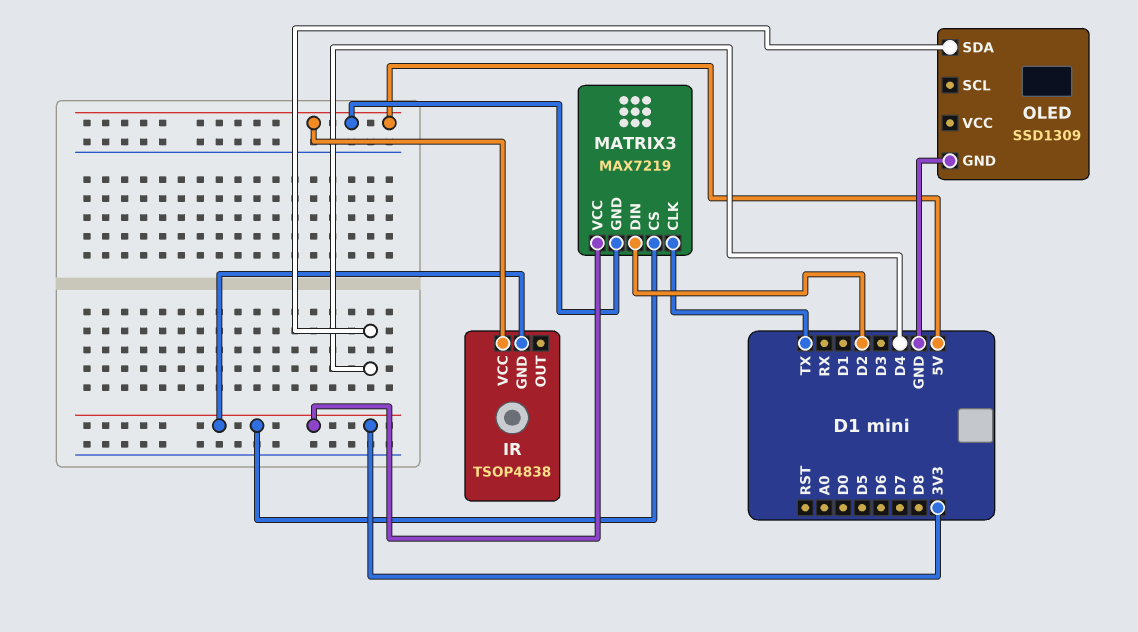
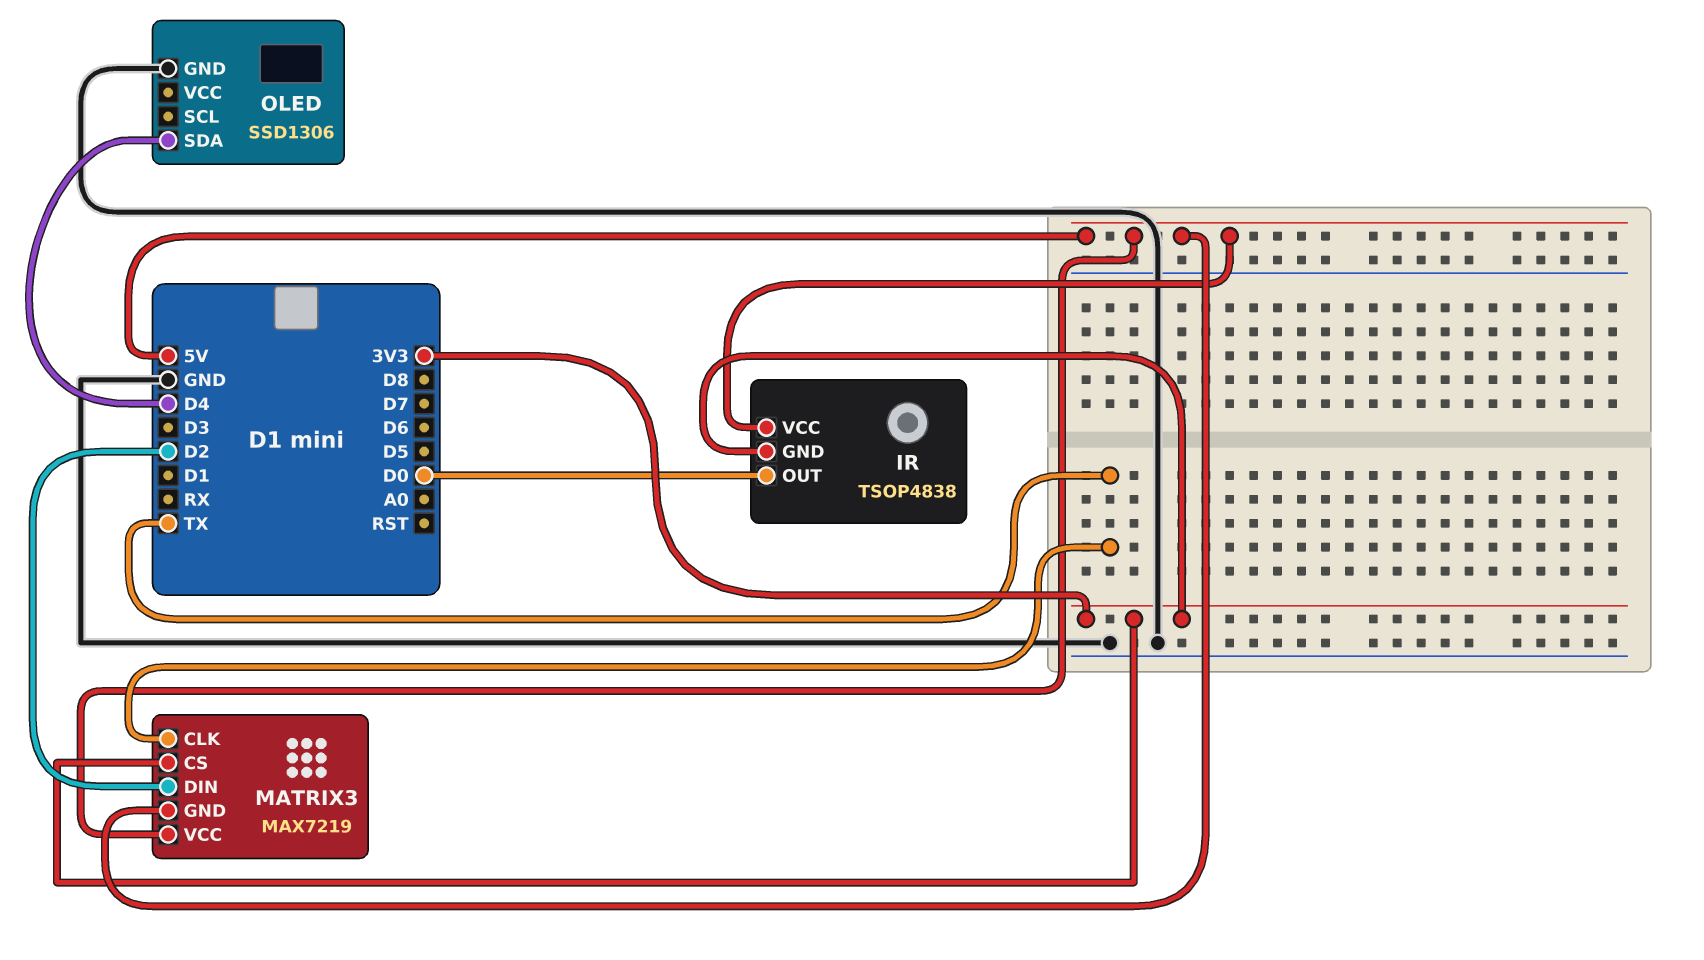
IR pin OUT: none -> D0
MATRIX3 pin VCC: 3V3 -> 5V
OLED: SSD1309 -> SSD1306

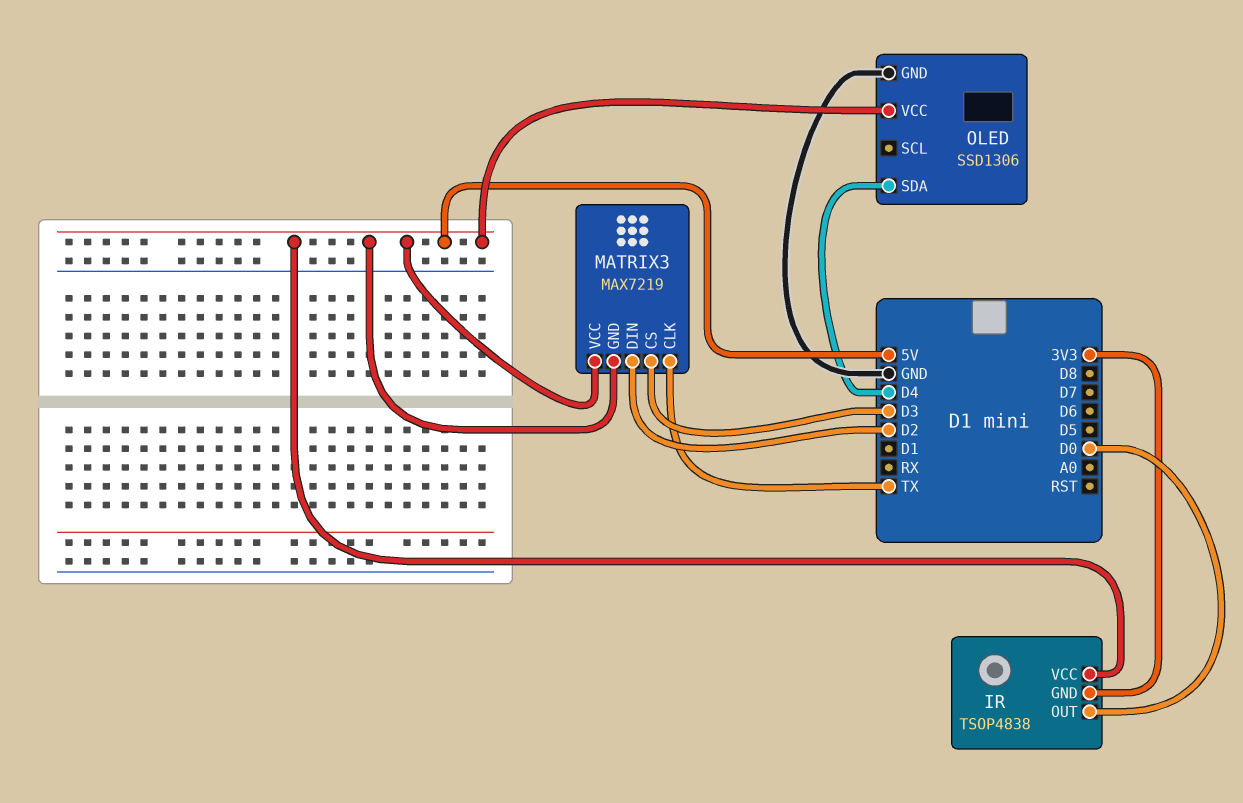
MATRIX3 pin CS: 3V3 -> D3
OLED pin VCC: none -> 5V

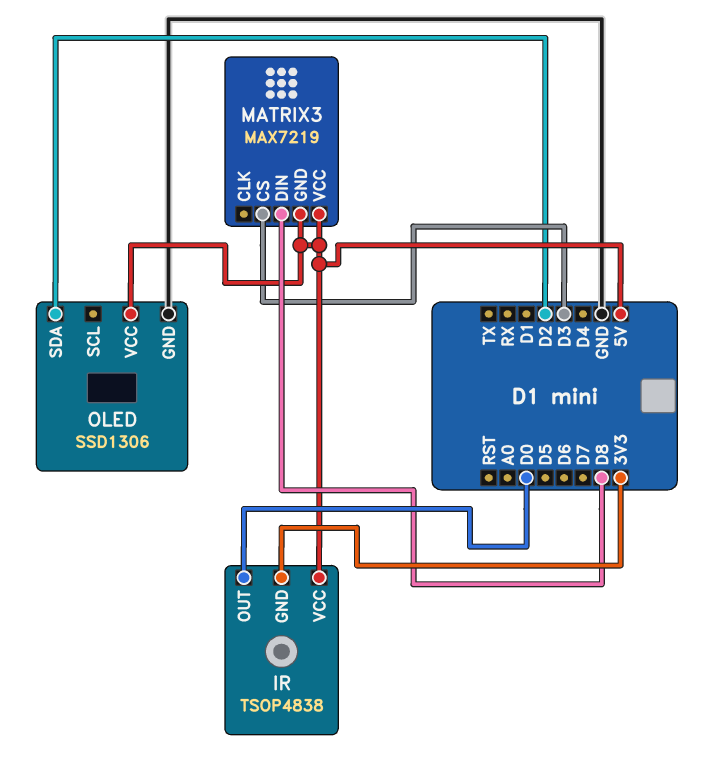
MATRIX3 pin CLK: TX -> none
MATRIX3 pin DIN: D2 -> D8
OLED pin SDA: D4 -> D2

